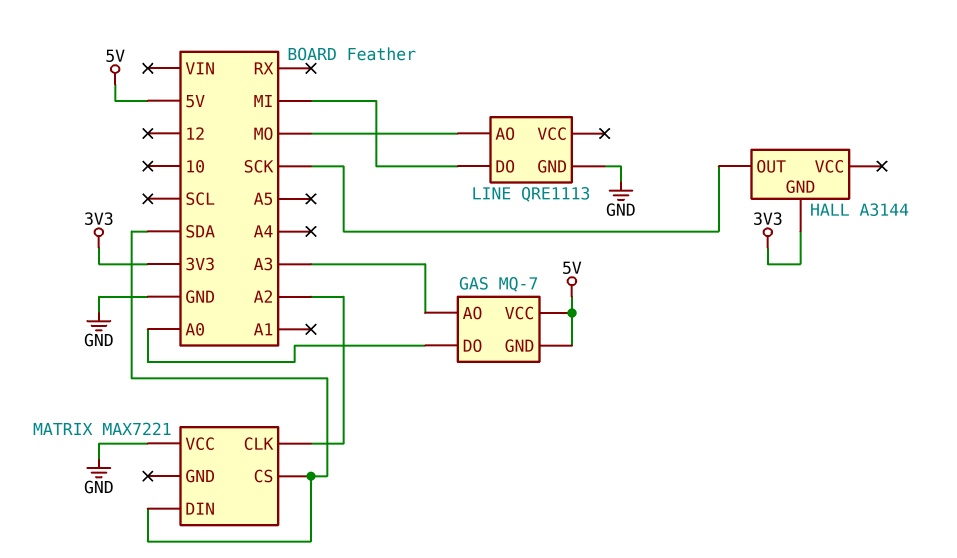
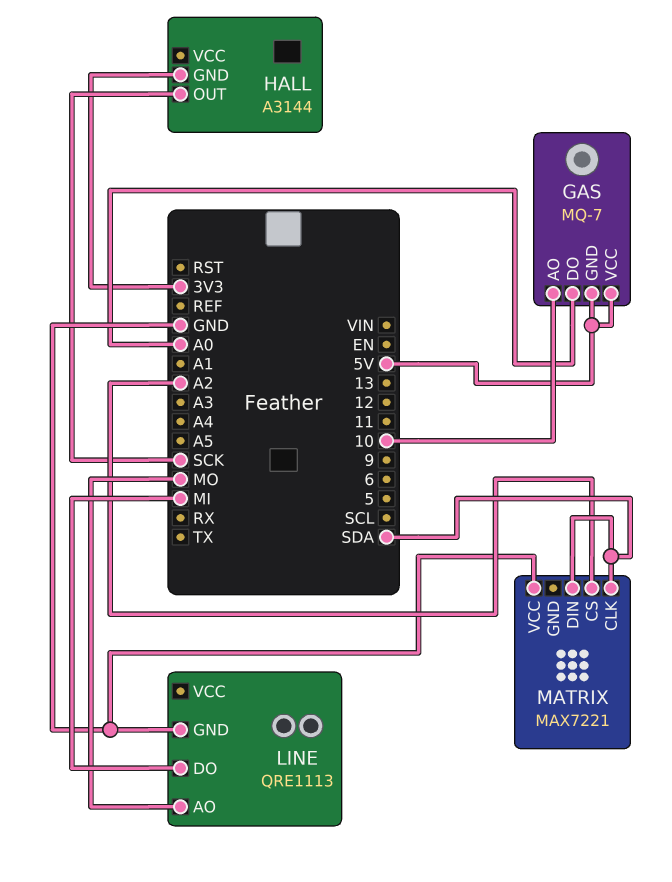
GAS pin AO: A3 -> 10
MATRIX pin CLK: A2 -> SDA
MATRIX pin CS: SDA -> A2

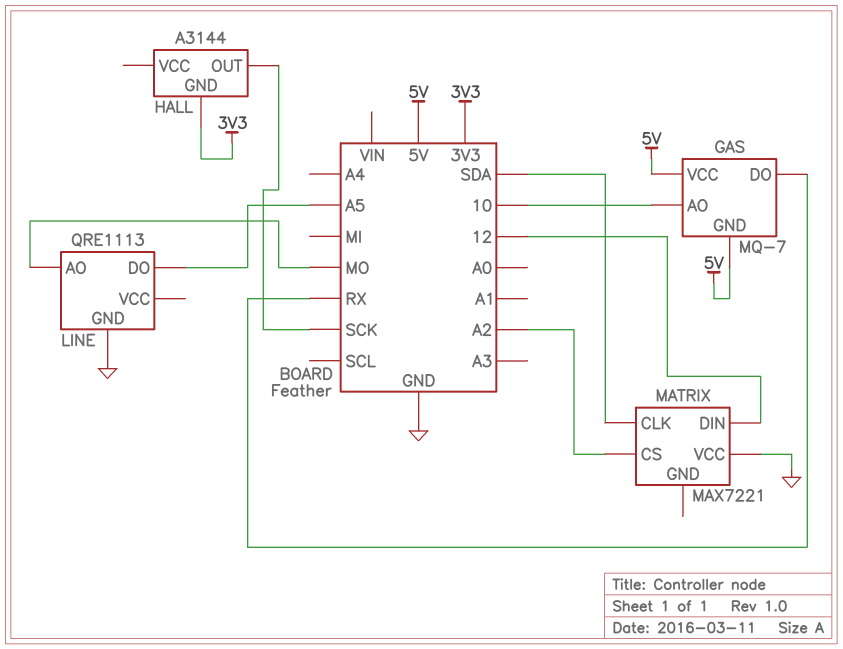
GAS pin DO: A0 -> RX
LINE pin DO: MI -> A5
MATRIX pin DIN: SDA -> 12

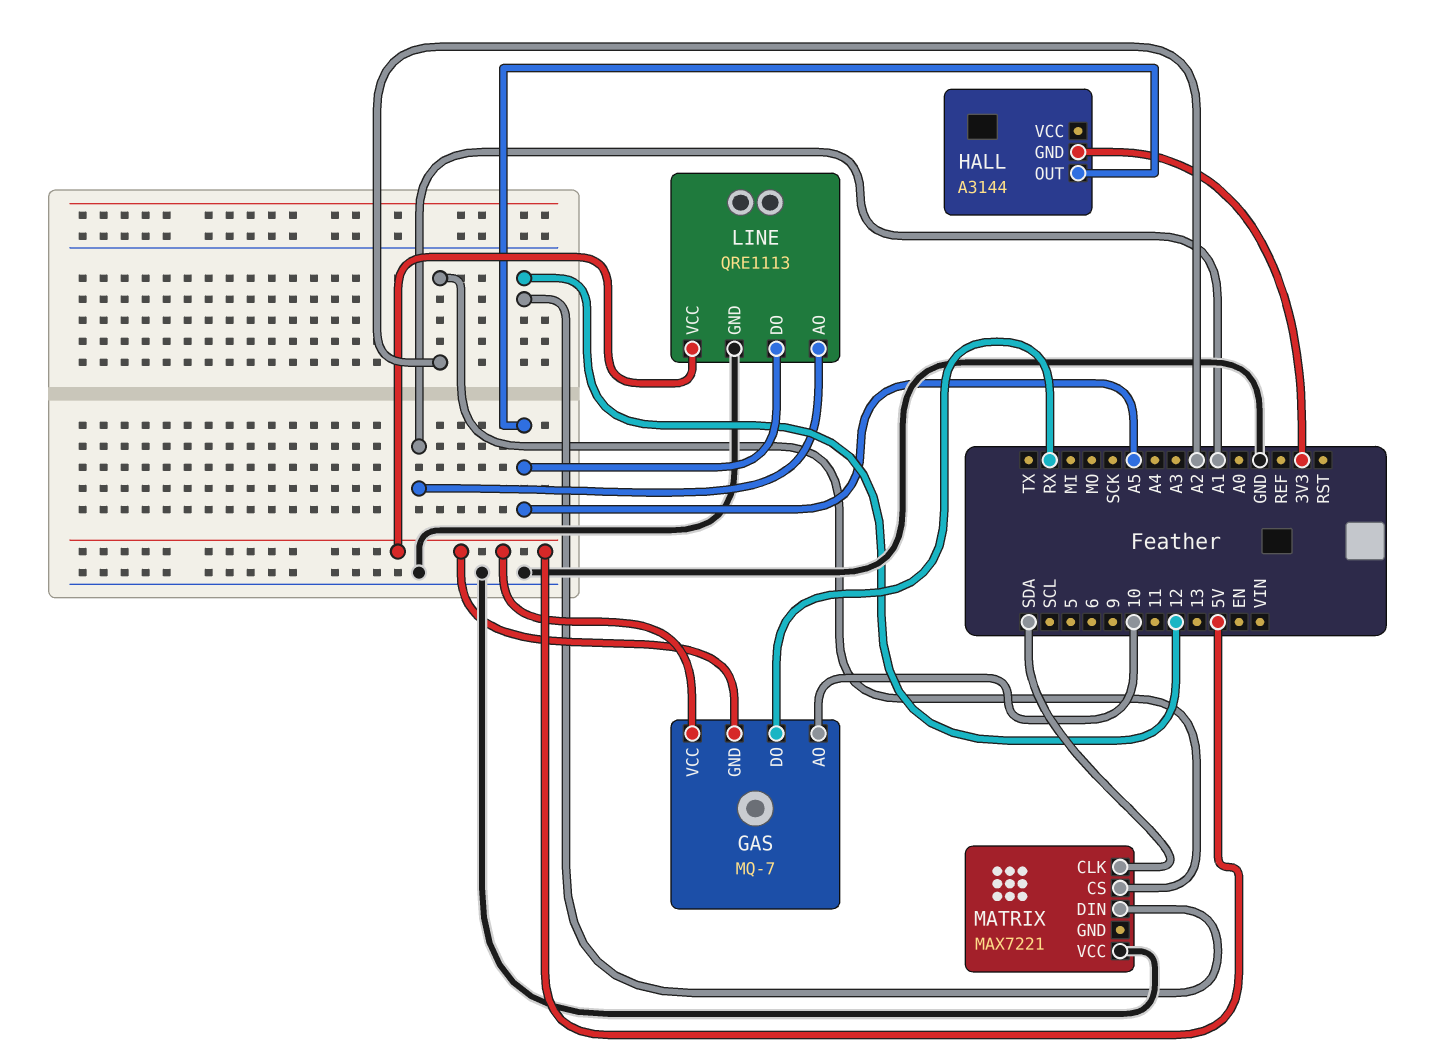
HALL pin OUT: SCK -> A5
LINE pin AO: MO -> A1
LINE pin VCC: none -> 5V

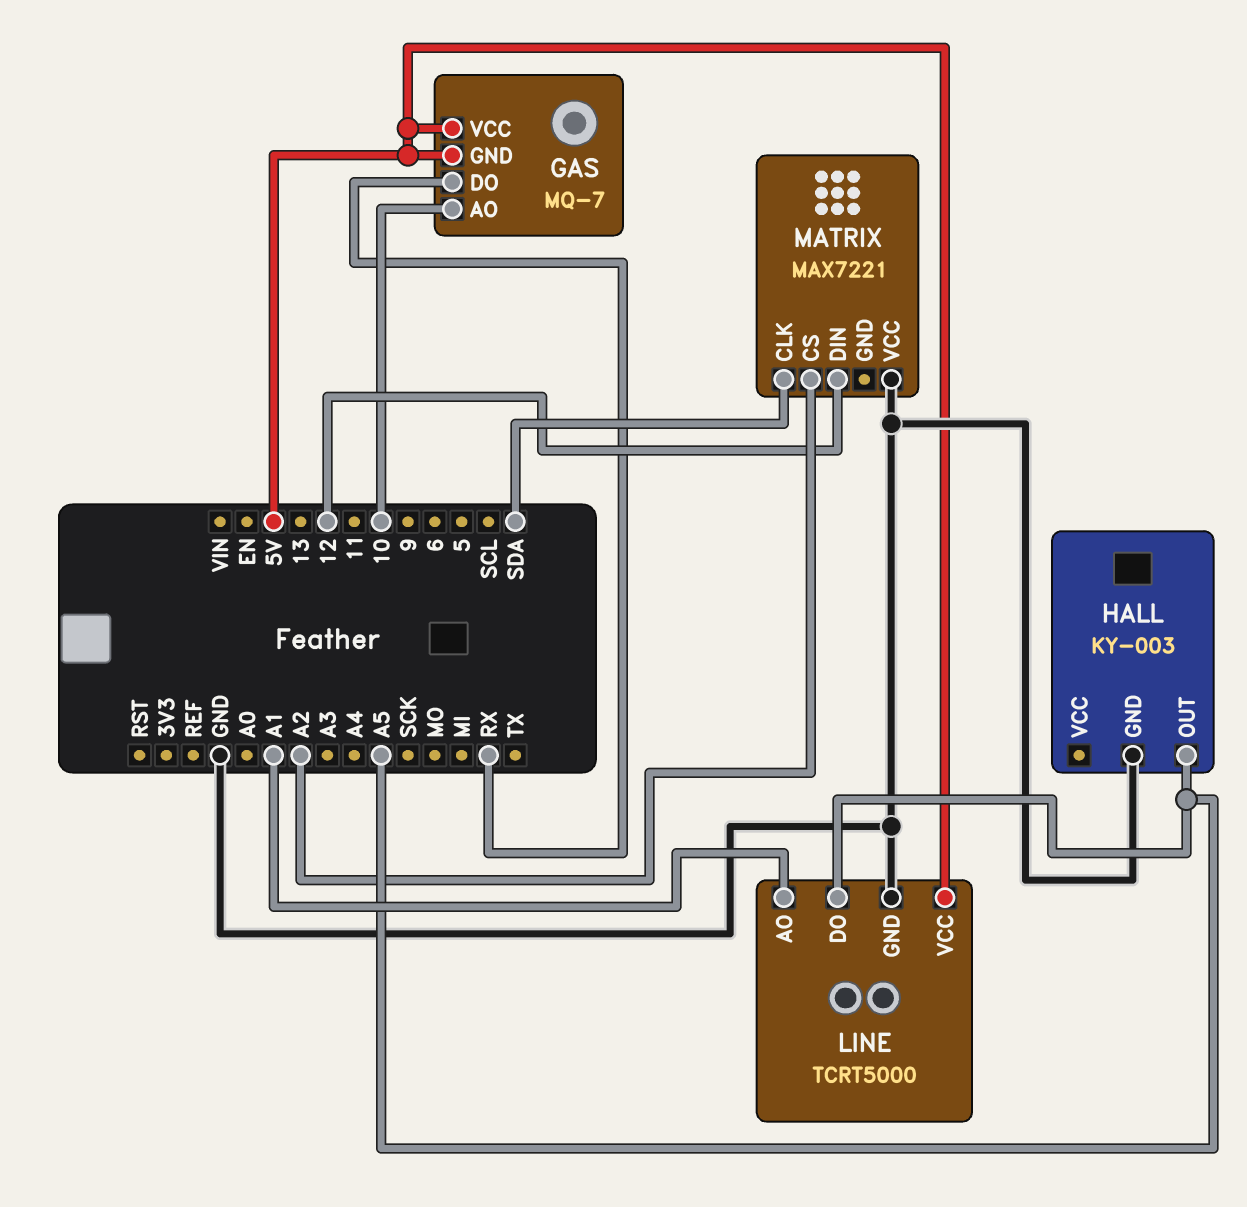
HALL: A3144 -> KY-003
HALL pin GND: 3V3 -> GND
LINE: QRE1113 -> TCRT5000

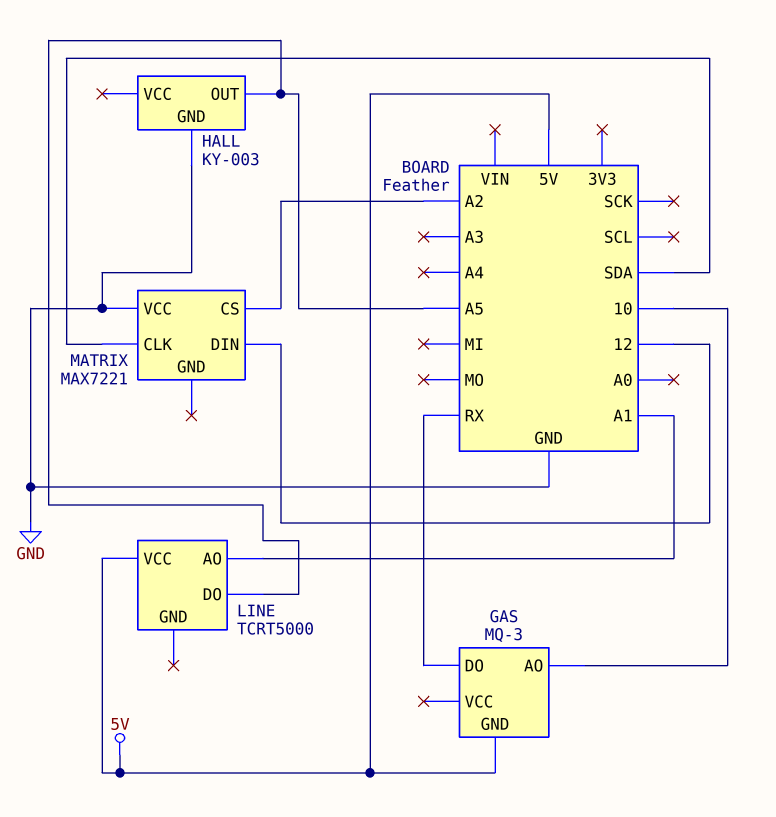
GAS: MQ-7 -> MQ-3
GAS pin VCC: 5V -> none
LINE pin GND: GND -> none

